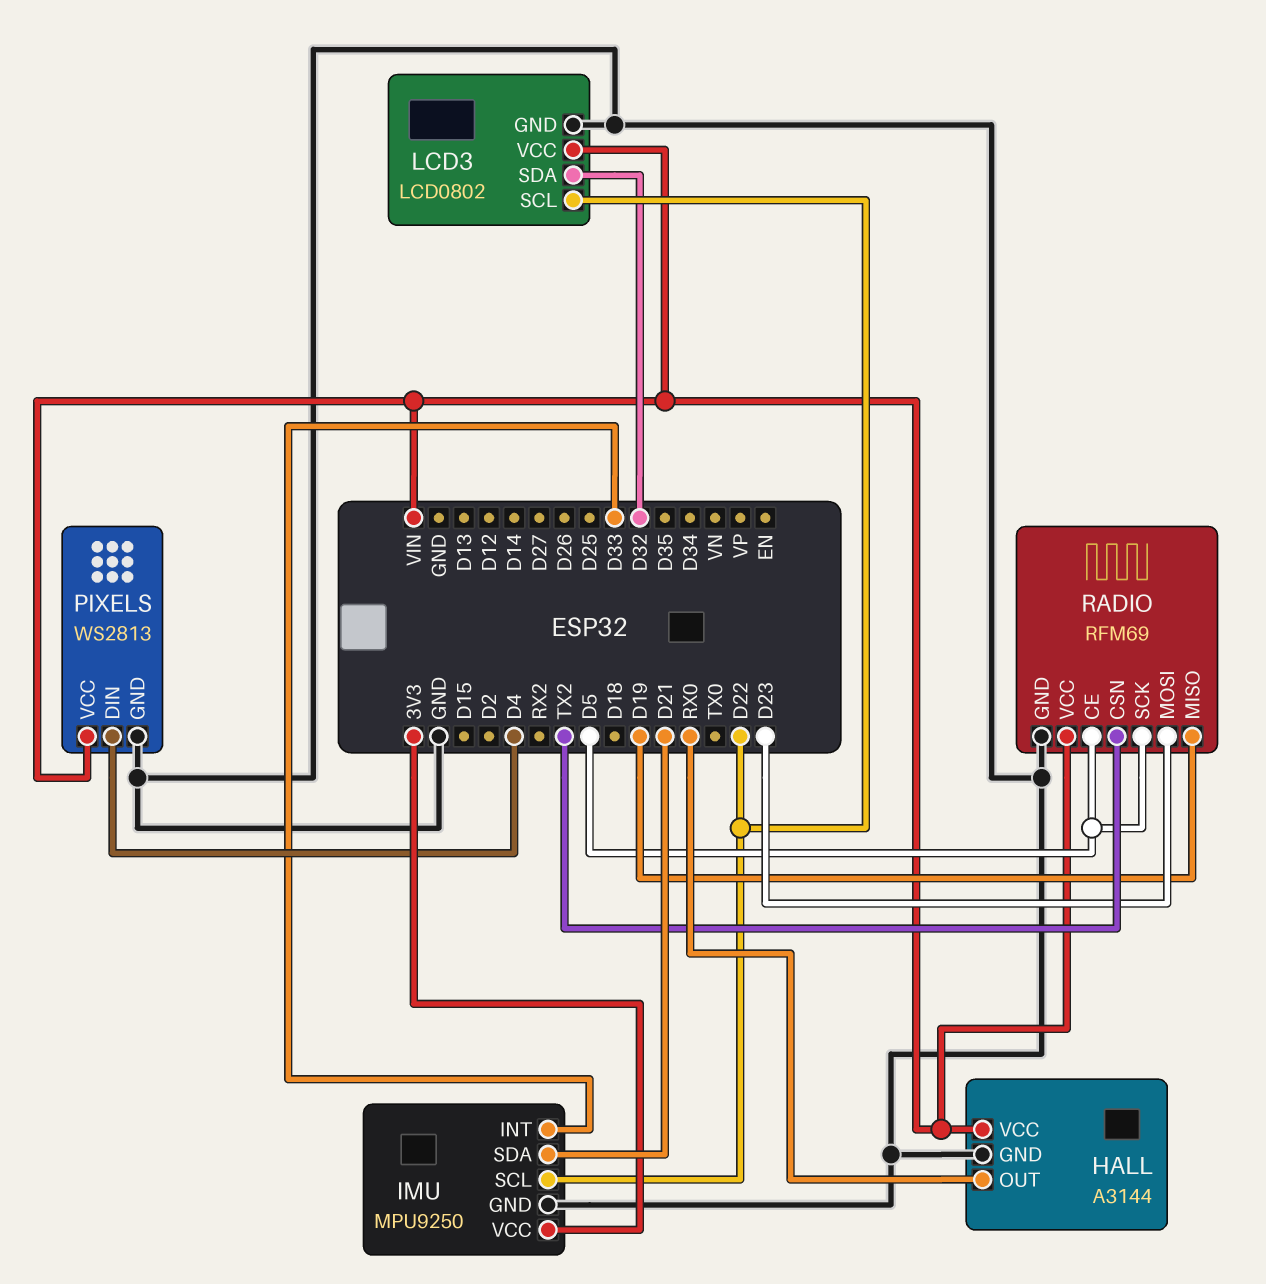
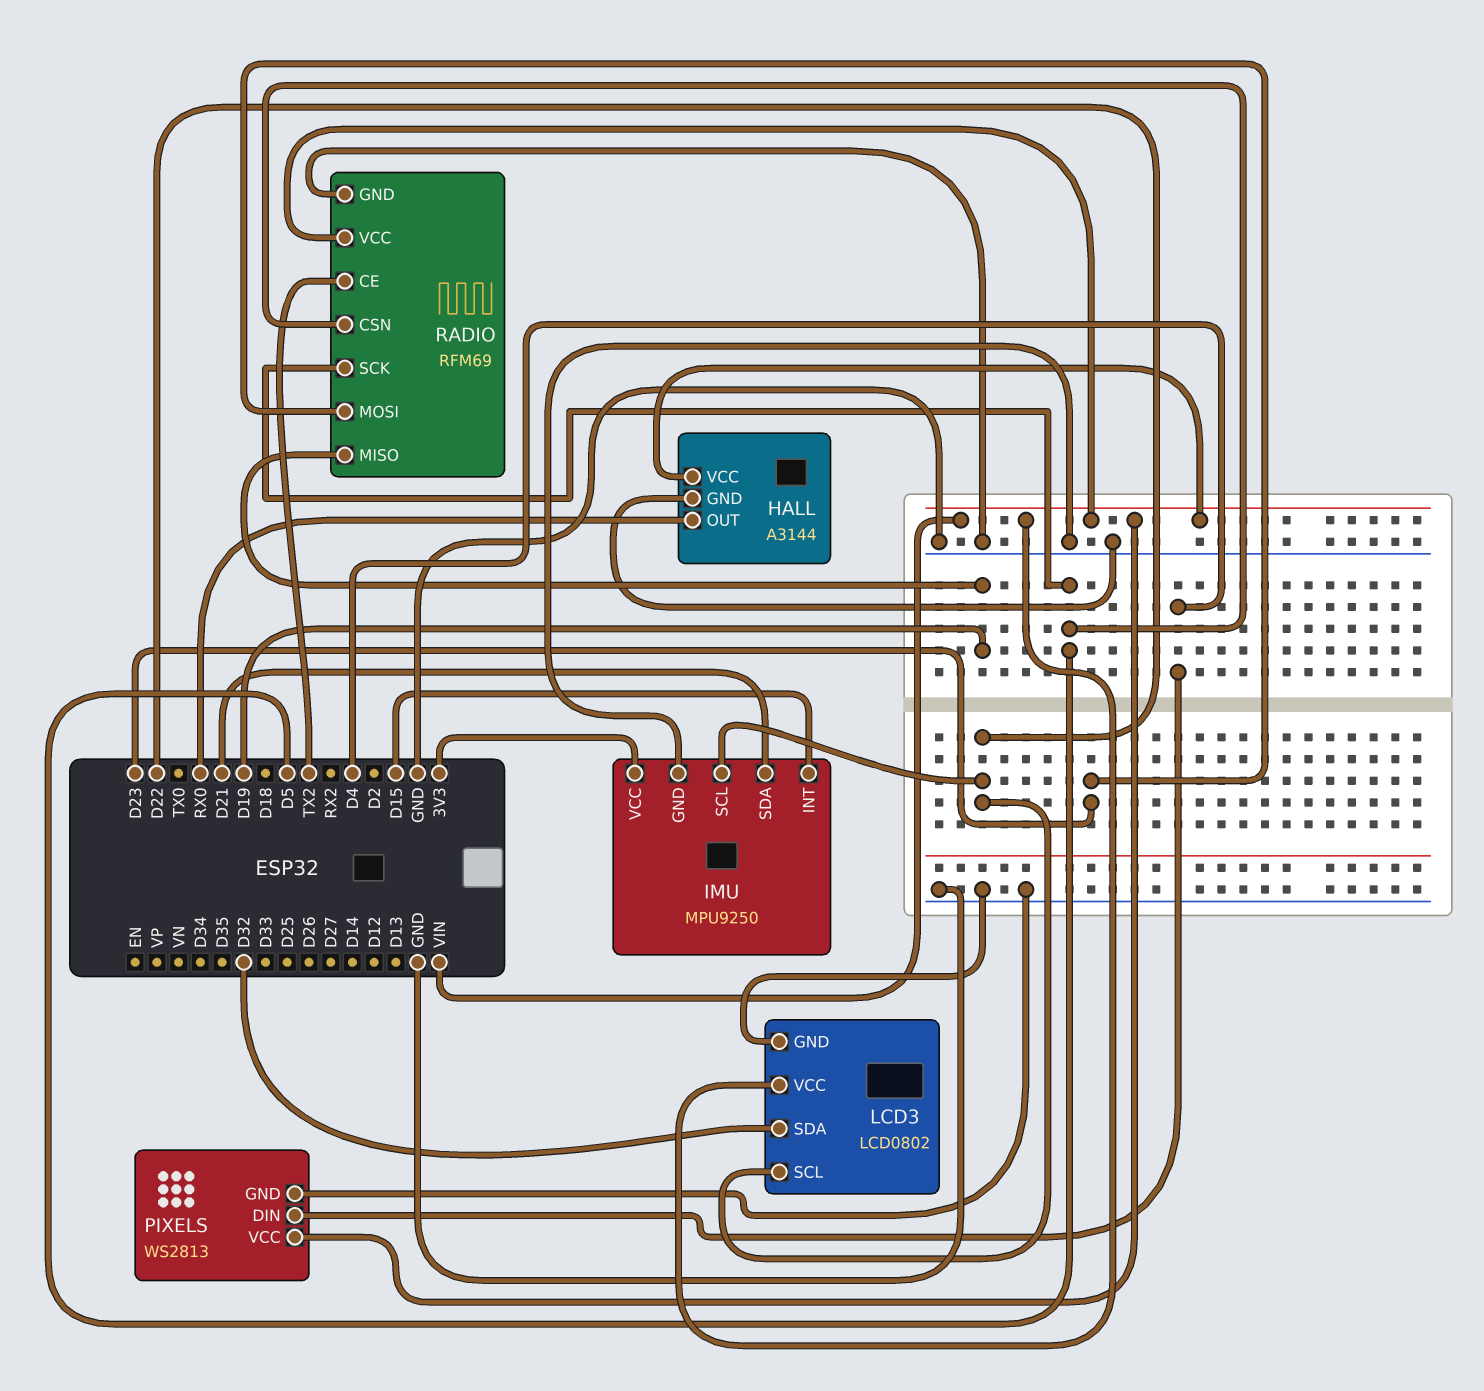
IMU pin INT: D33 -> D15
RADIO pin CE: D5 -> TX2
RADIO pin CSN: TX2 -> D5

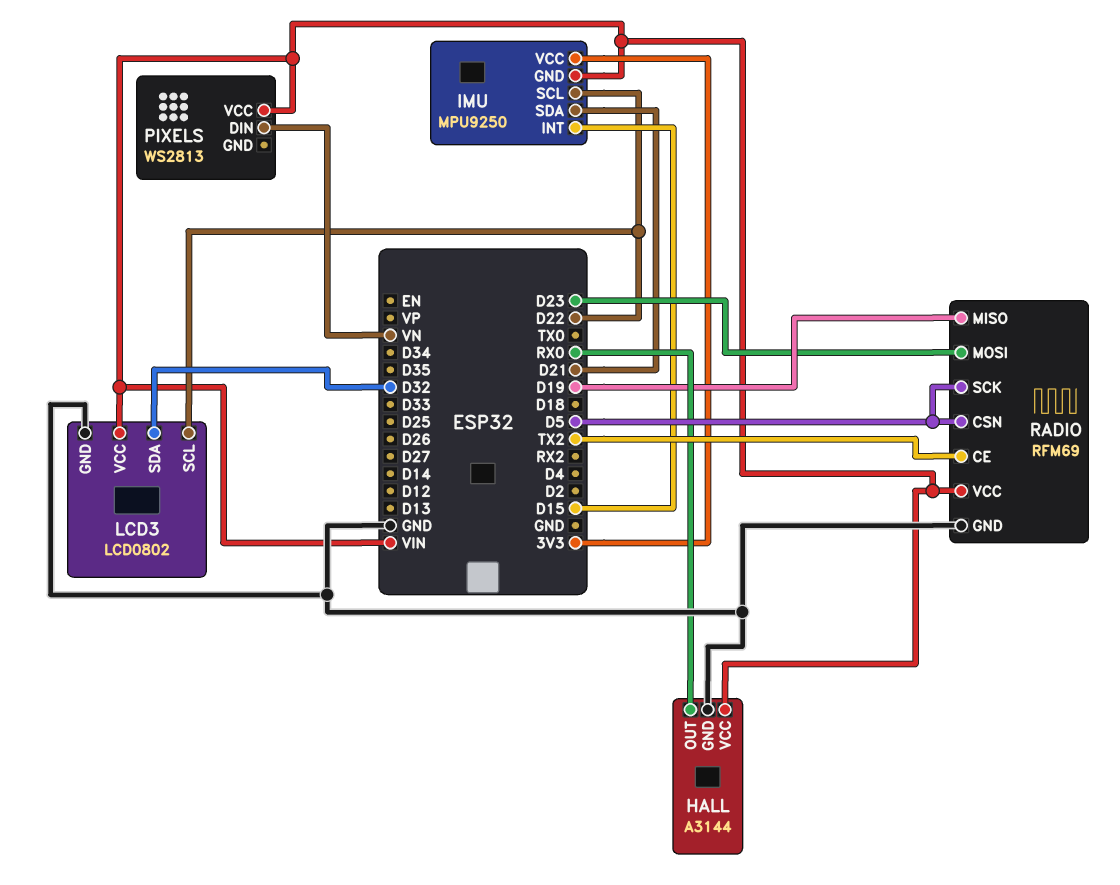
IMU pin GND: GND -> VIN
PIXELS pin DIN: D4 -> VN
PIXELS pin GND: GND -> none

